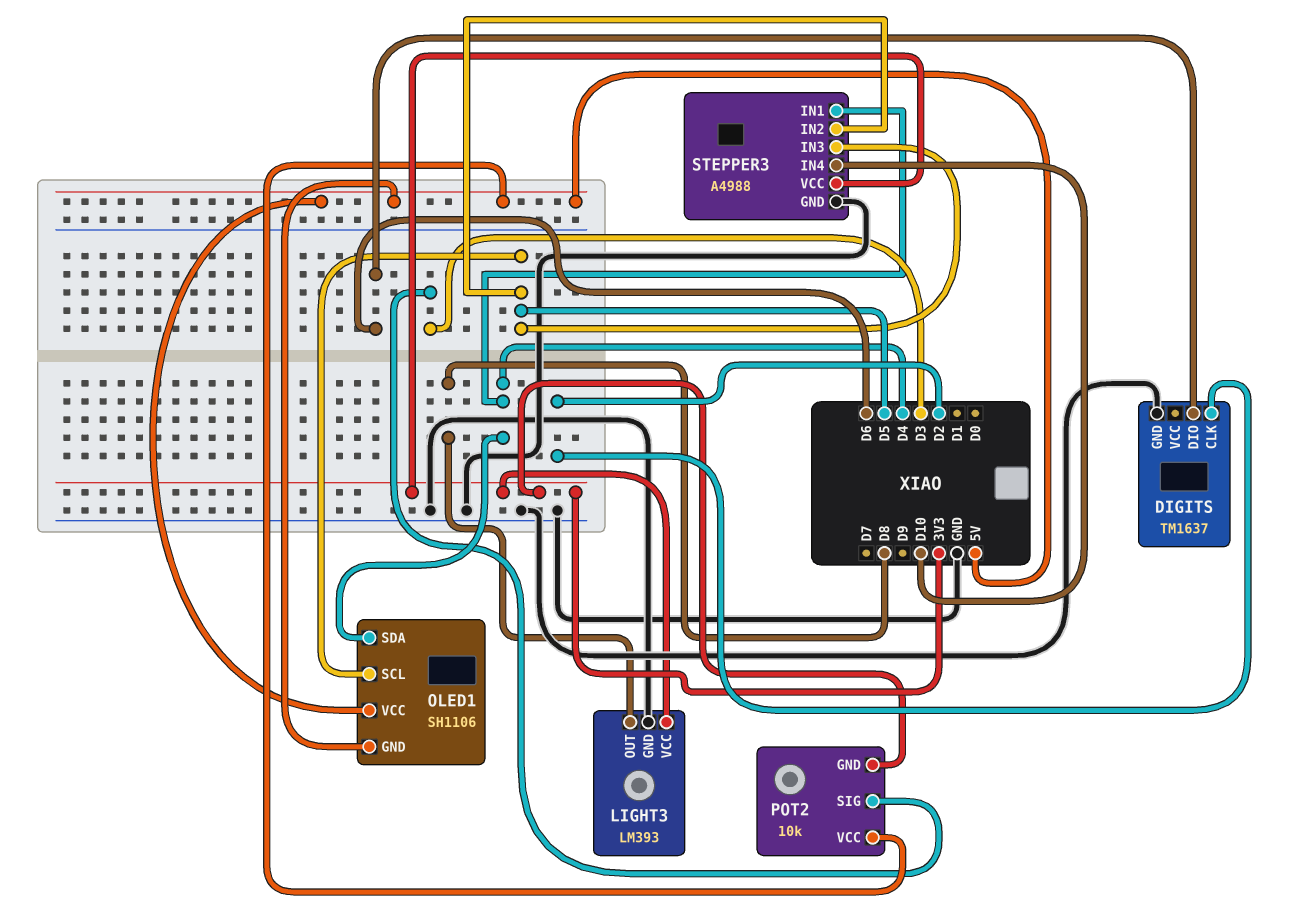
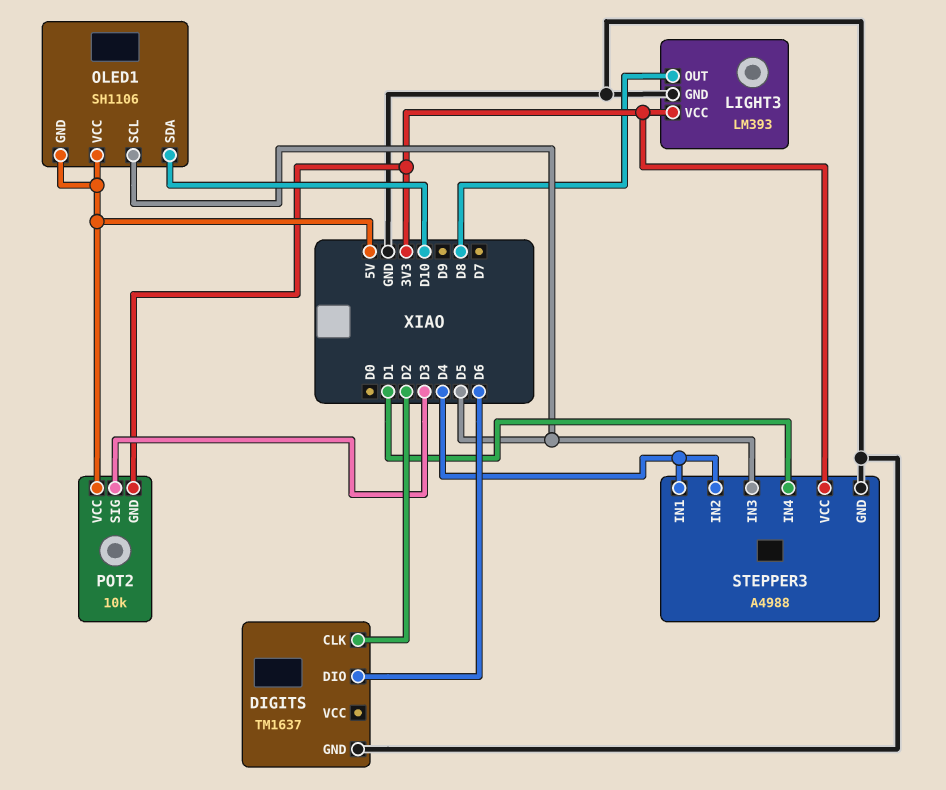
OLED1 pin SDA: D4 -> D10
STEPPER3 pin IN2: D5 -> D4
STEPPER3 pin IN4: D10 -> D1

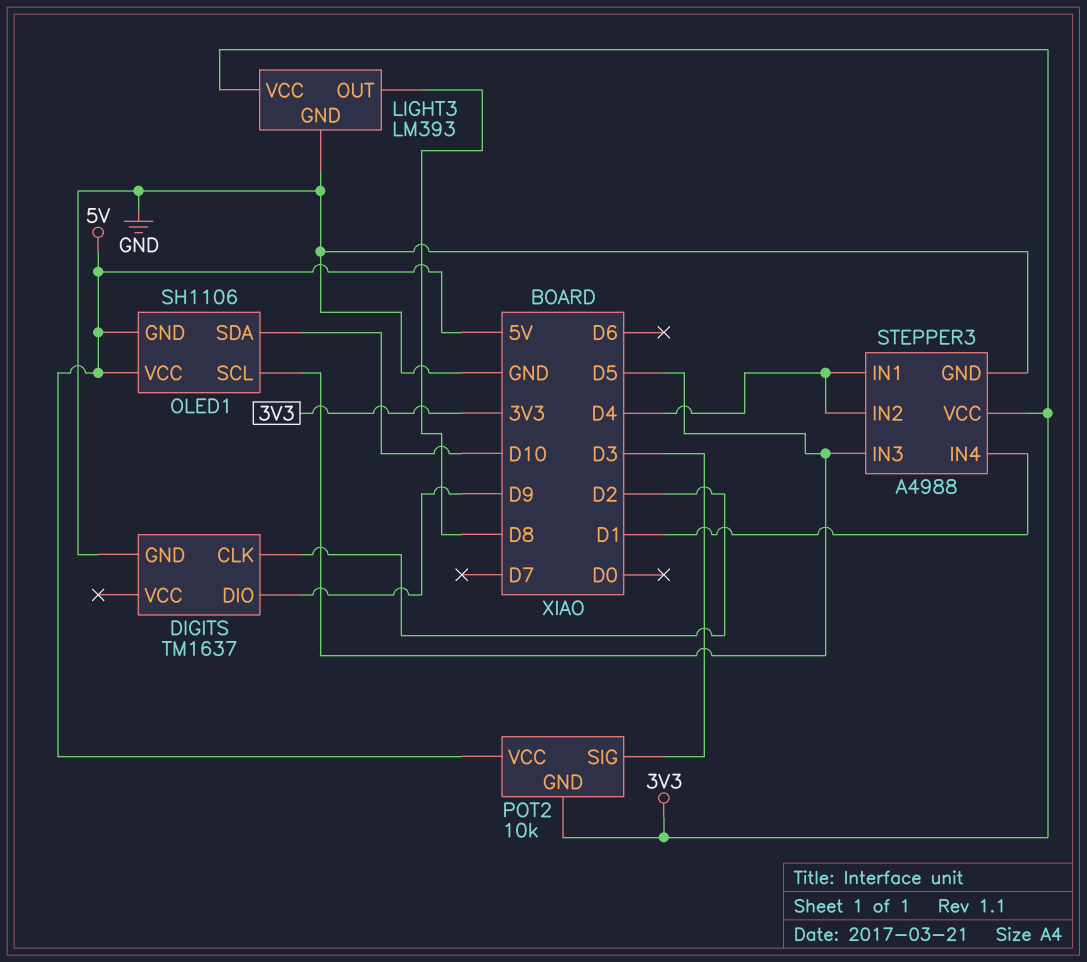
DIGITS pin DIO: D6 -> D9

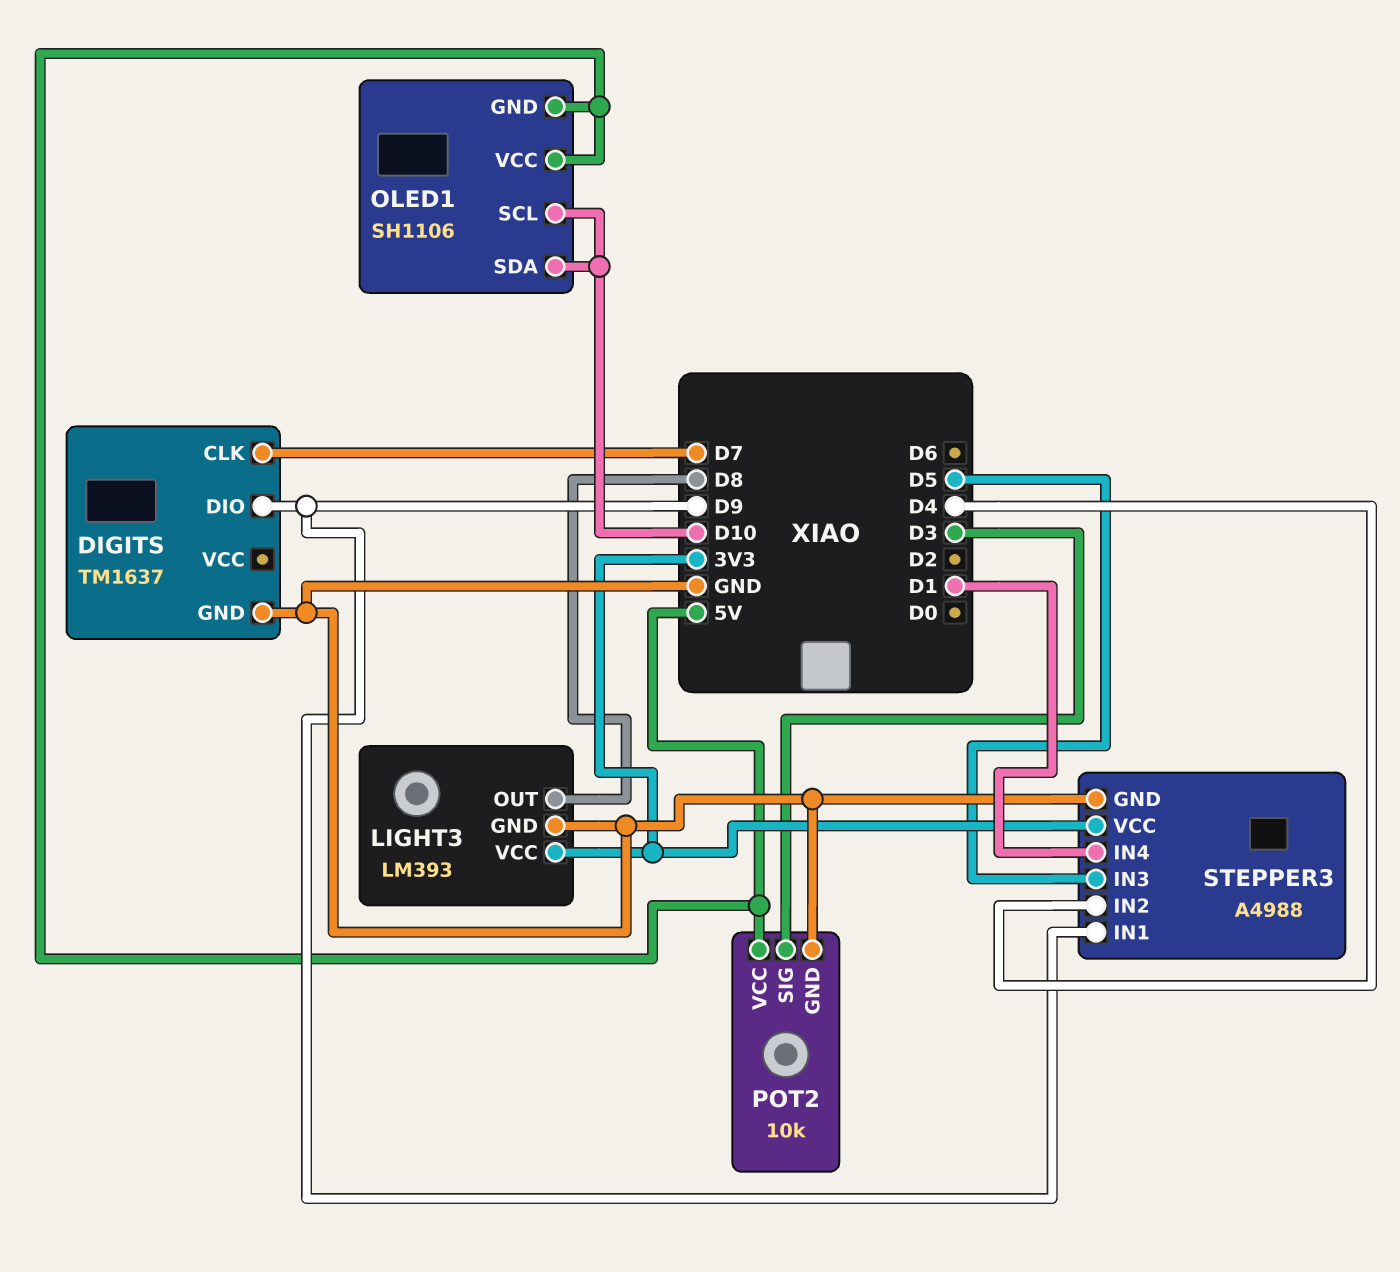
DIGITS pin CLK: D2 -> D7
OLED1 pin SCL: D5 -> D10
POT2 pin GND: 3V3 -> GND
STEPPER3 pin IN1: D4 -> D9

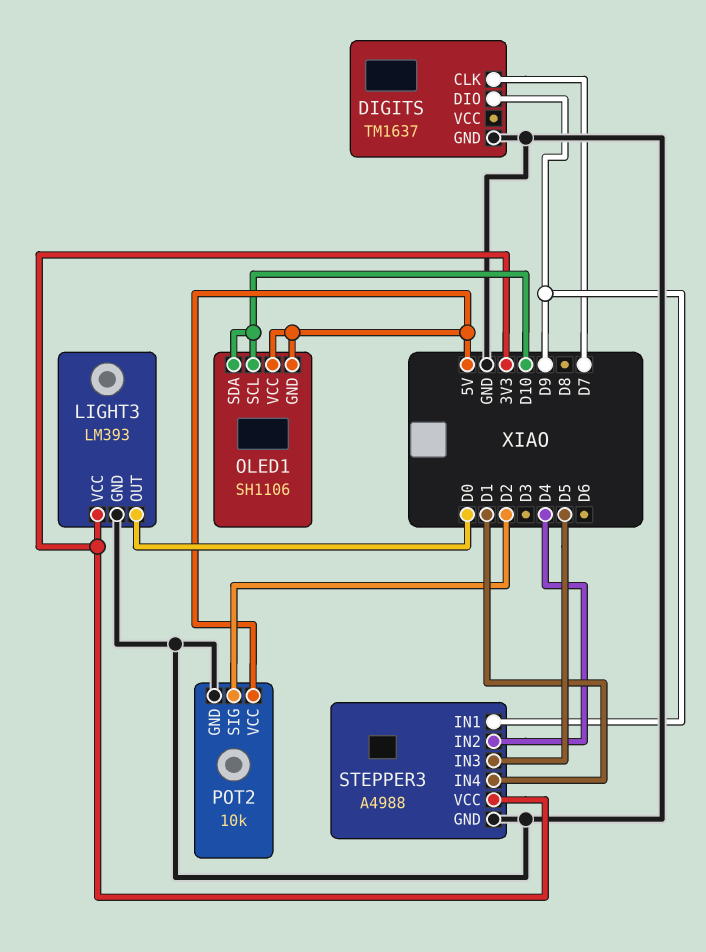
LIGHT3 pin OUT: D8 -> D0
POT2 pin SIG: D3 -> D2

